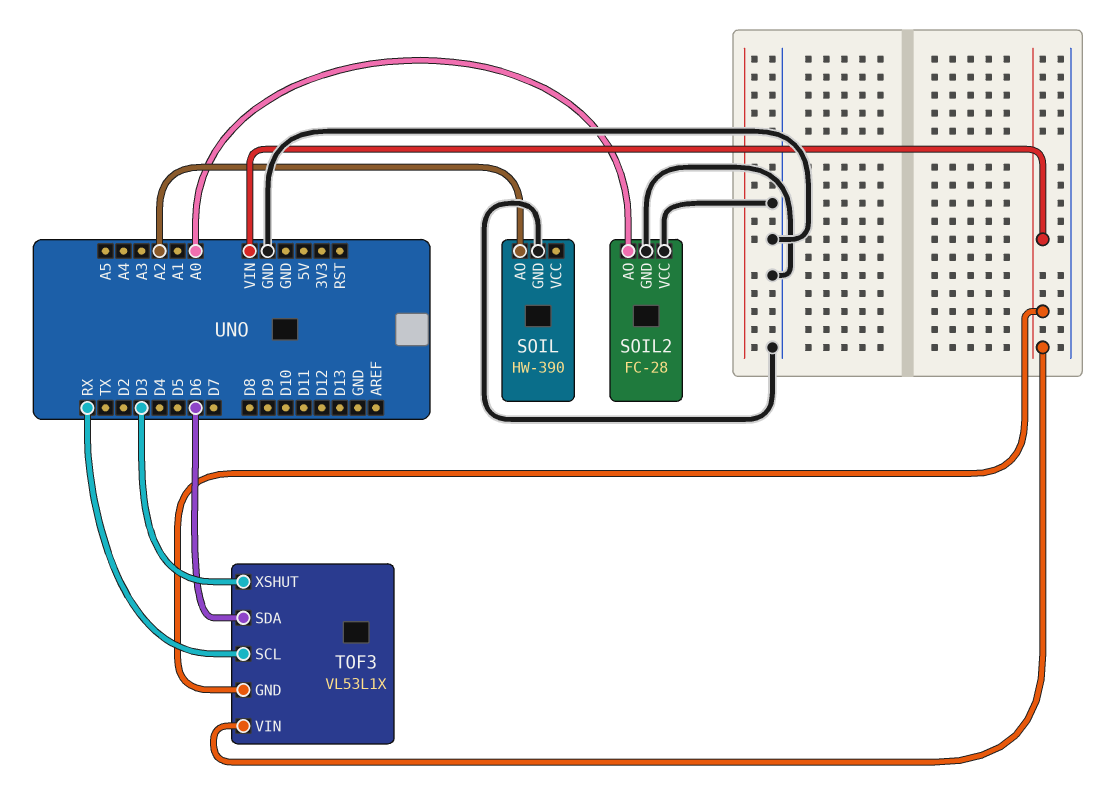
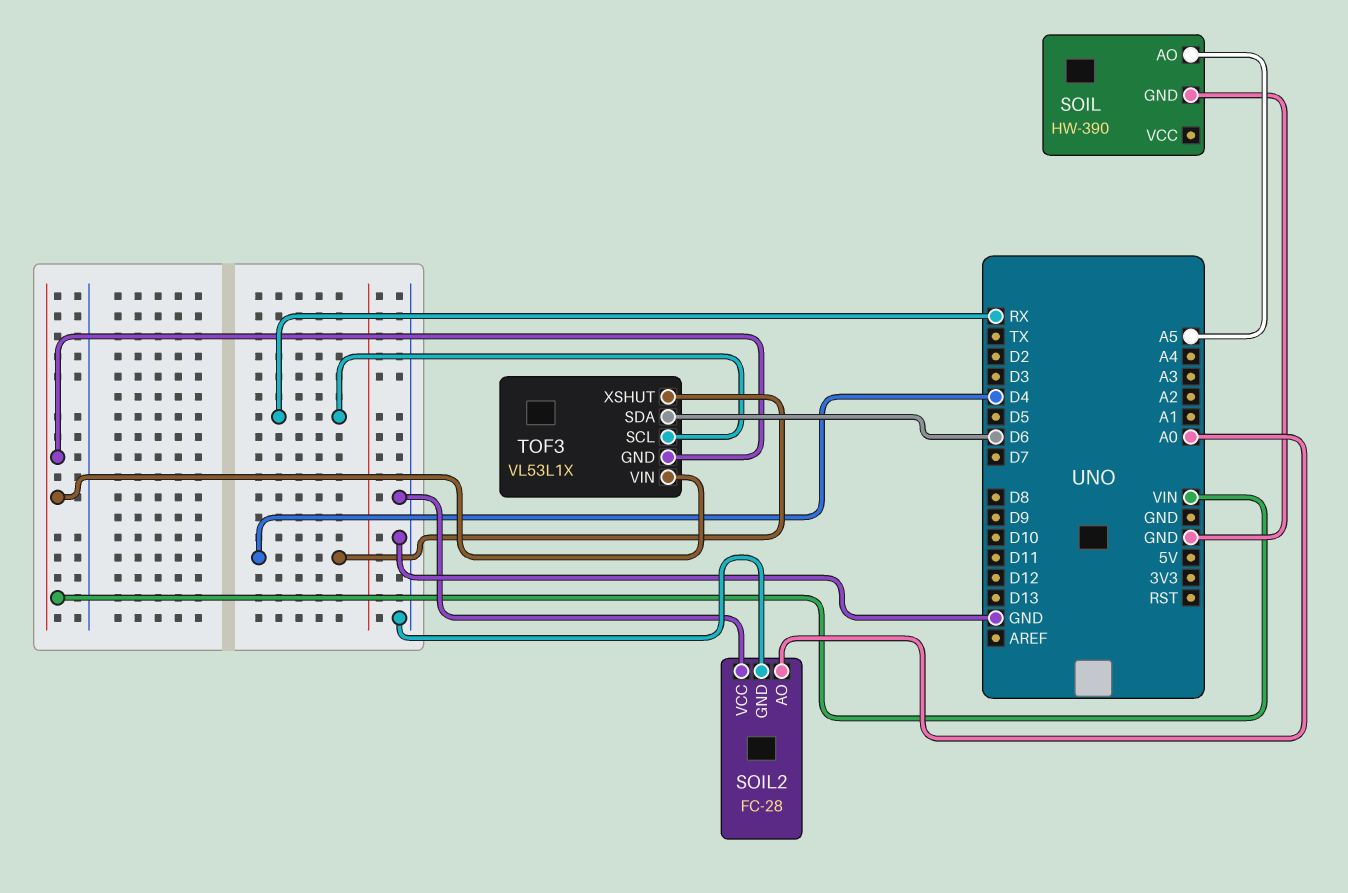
SOIL pin AO: A2 -> A5
TOF3 pin XSHUT: D3 -> D4

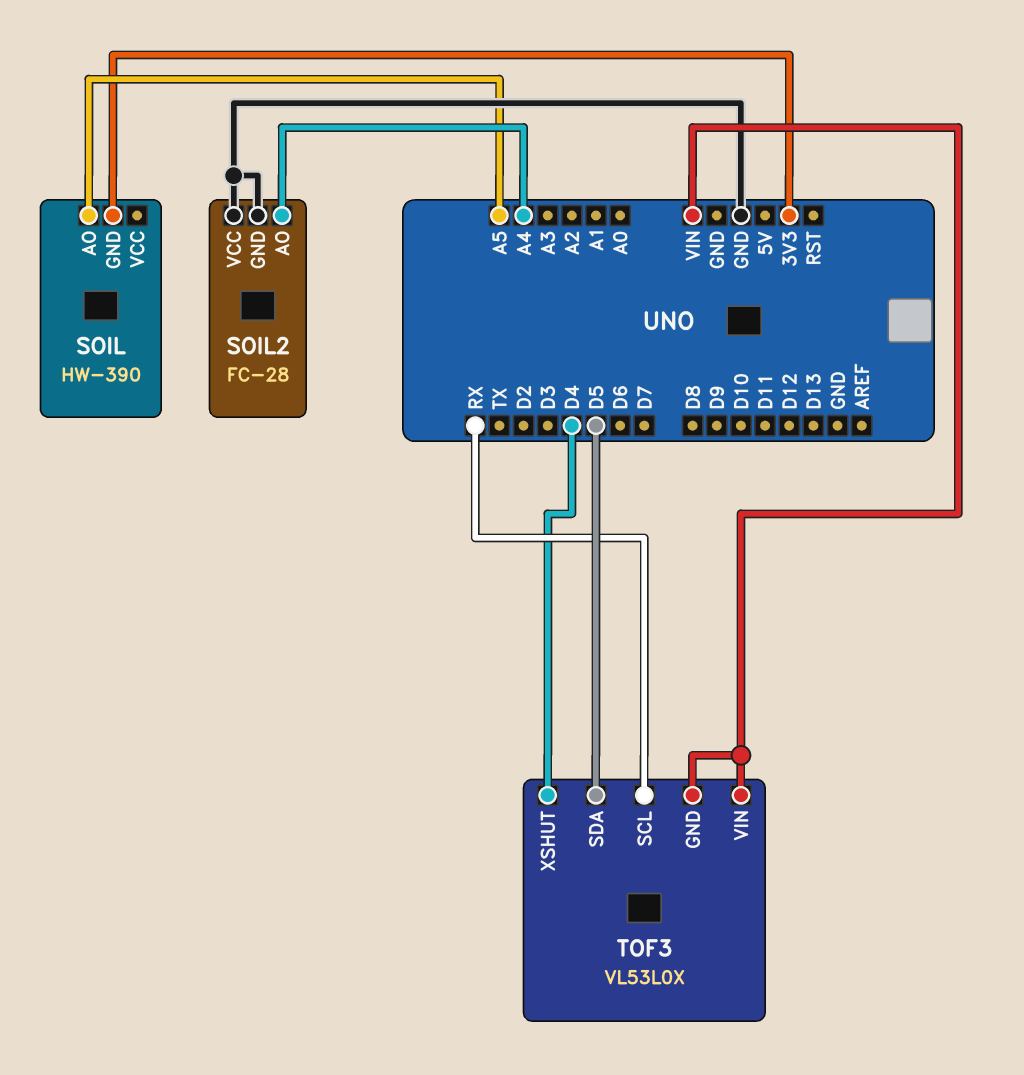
SOIL pin GND: GND -> 3V3
SOIL2 pin AO: A0 -> A4
TOF3: VL53L1X -> VL53L0X
TOF3 pin SDA: D6 -> D5

